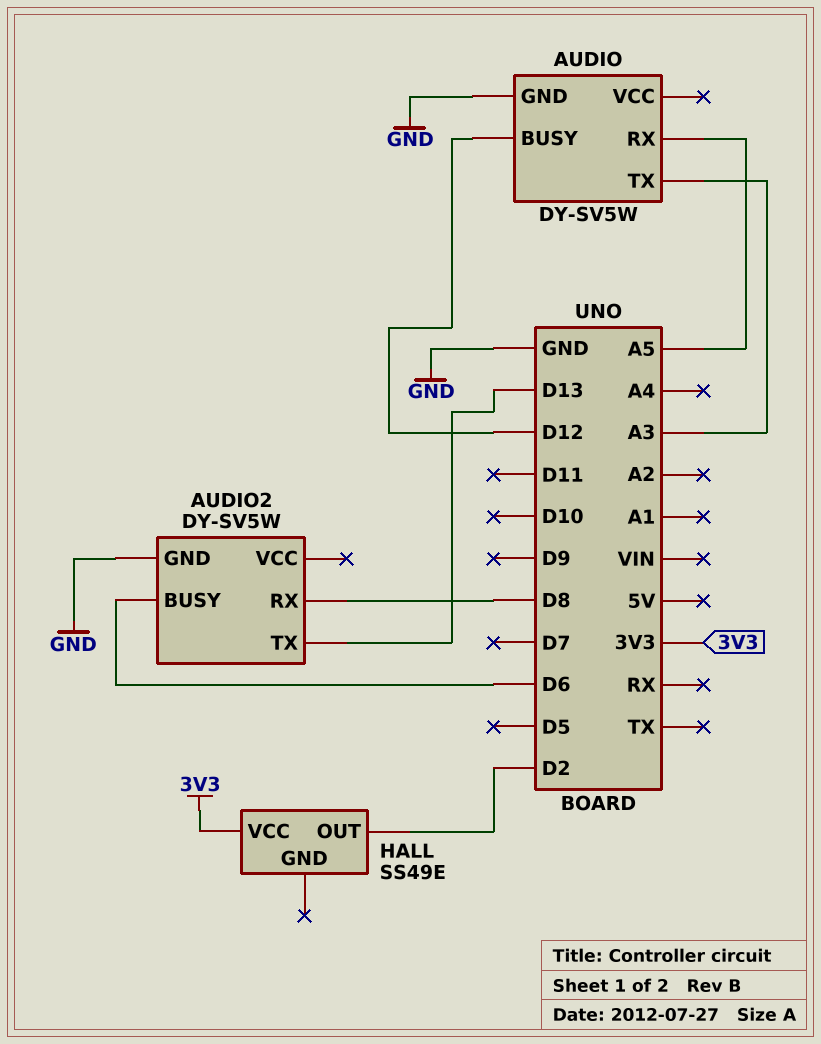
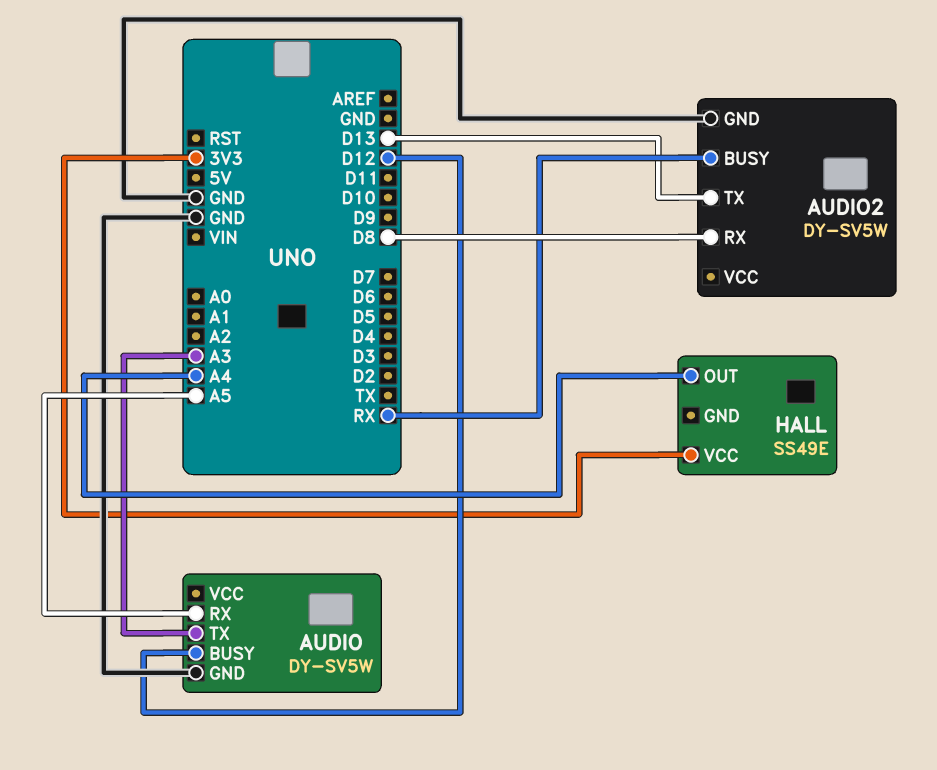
AUDIO2 pin BUSY: D6 -> RX
HALL pin OUT: D2 -> A4

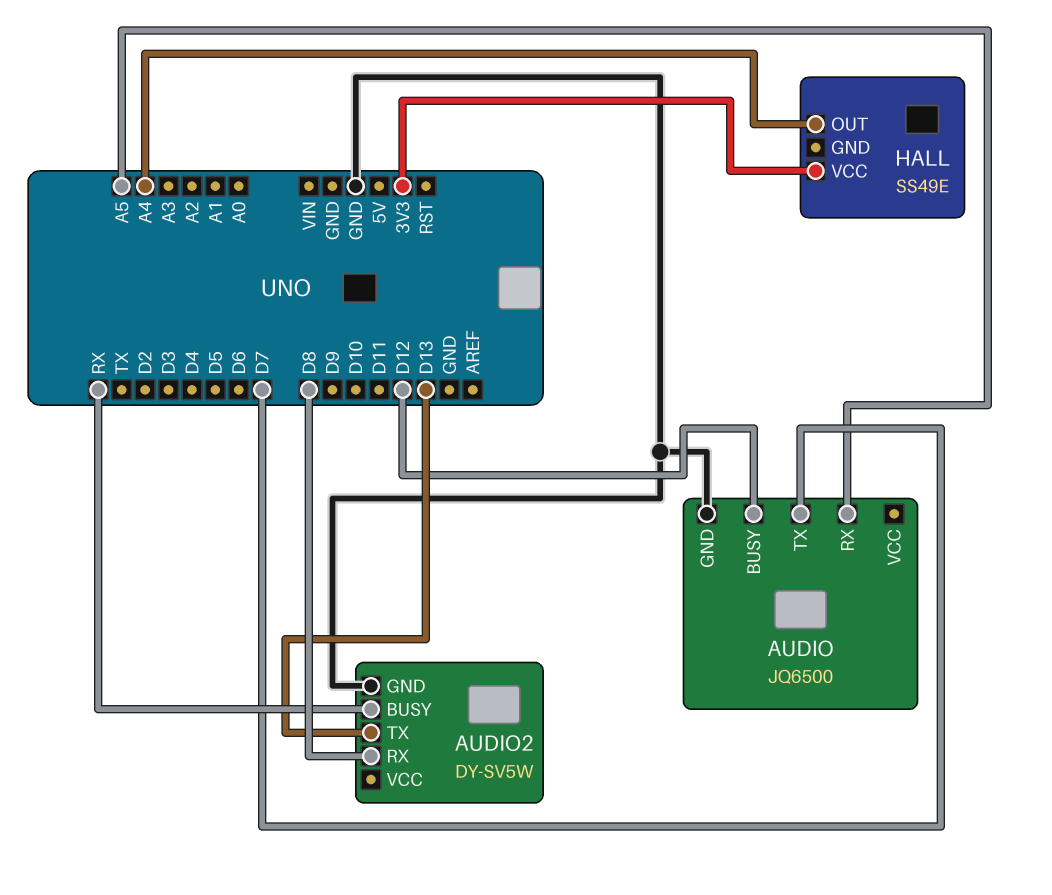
AUDIO: DY-SV5W -> JQ6500
AUDIO pin TX: A3 -> D7

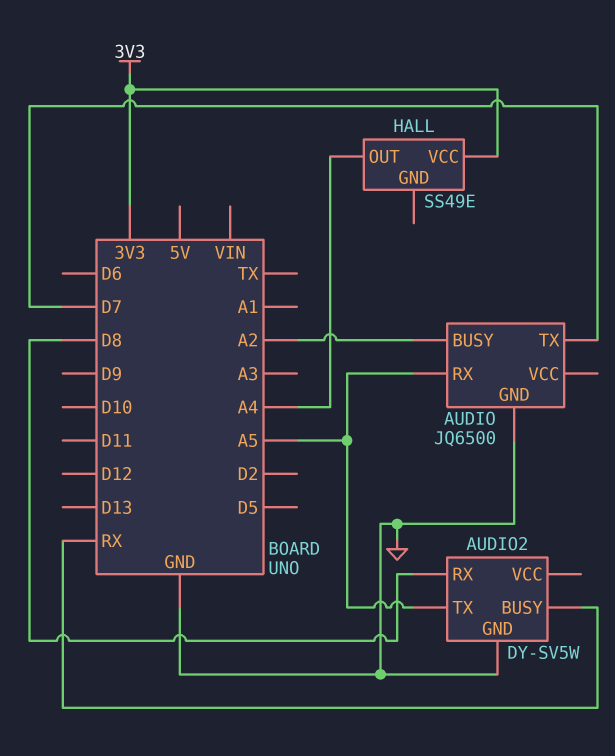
AUDIO pin BUSY: D12 -> A2
AUDIO2 pin TX: D13 -> A5

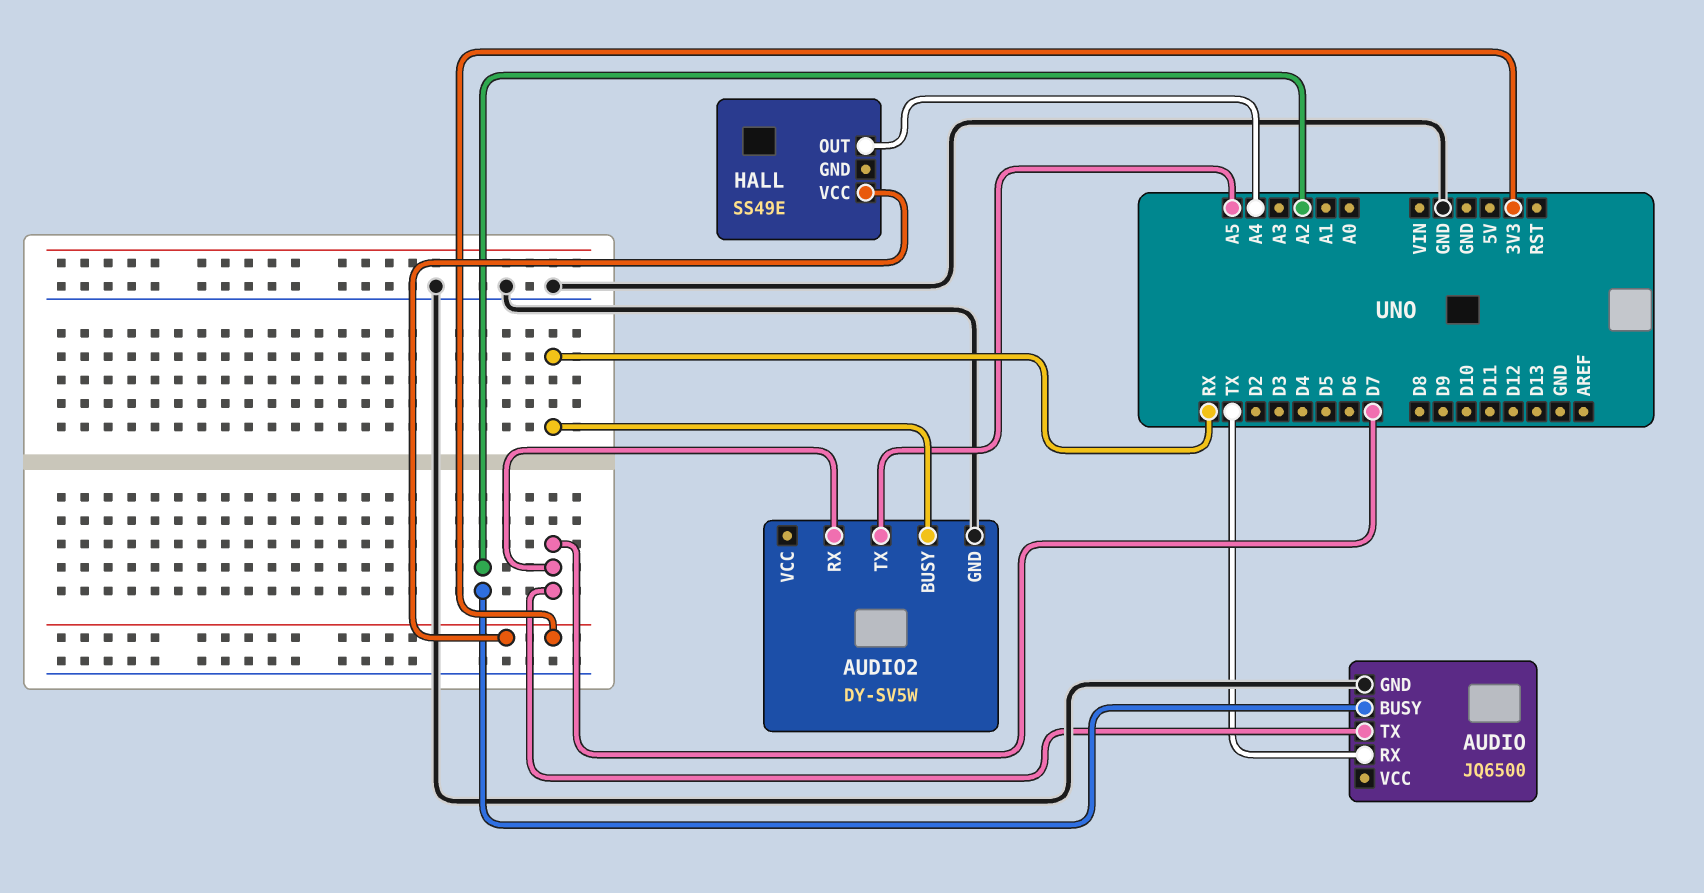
AUDIO pin RX: A5 -> TX
AUDIO2 pin RX: D8 -> D7

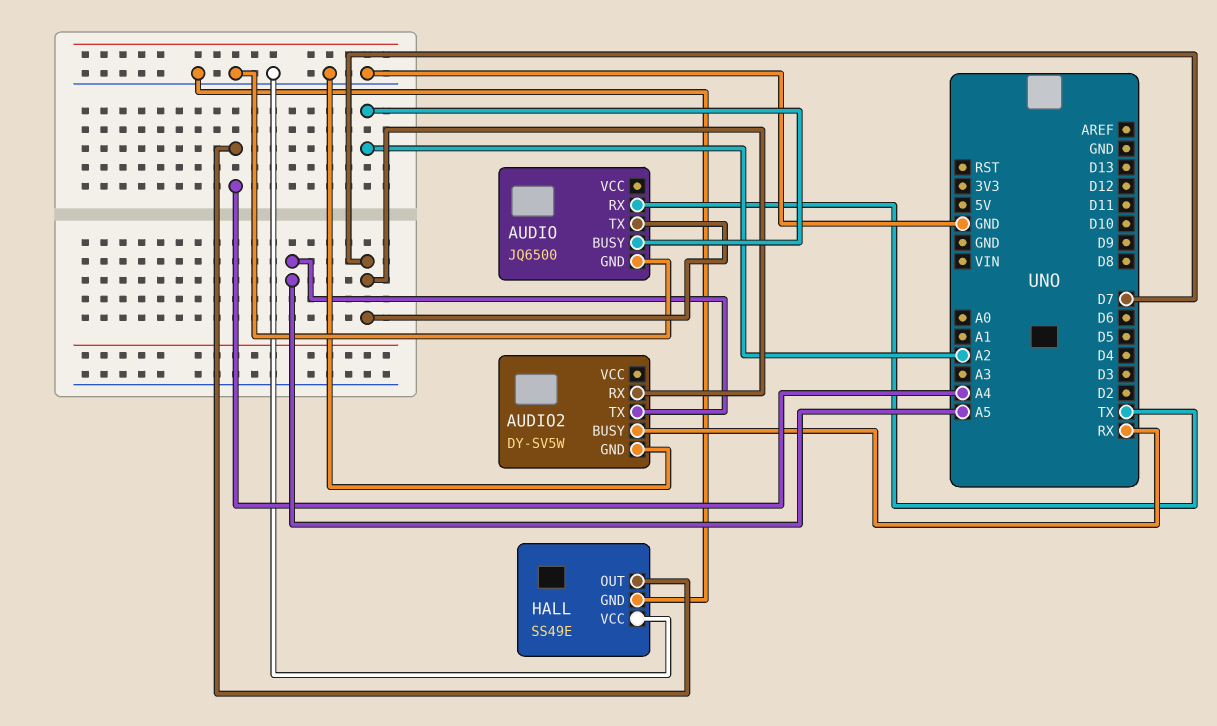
HALL pin GND: none -> GND
HALL pin VCC: 3V3 -> GND

